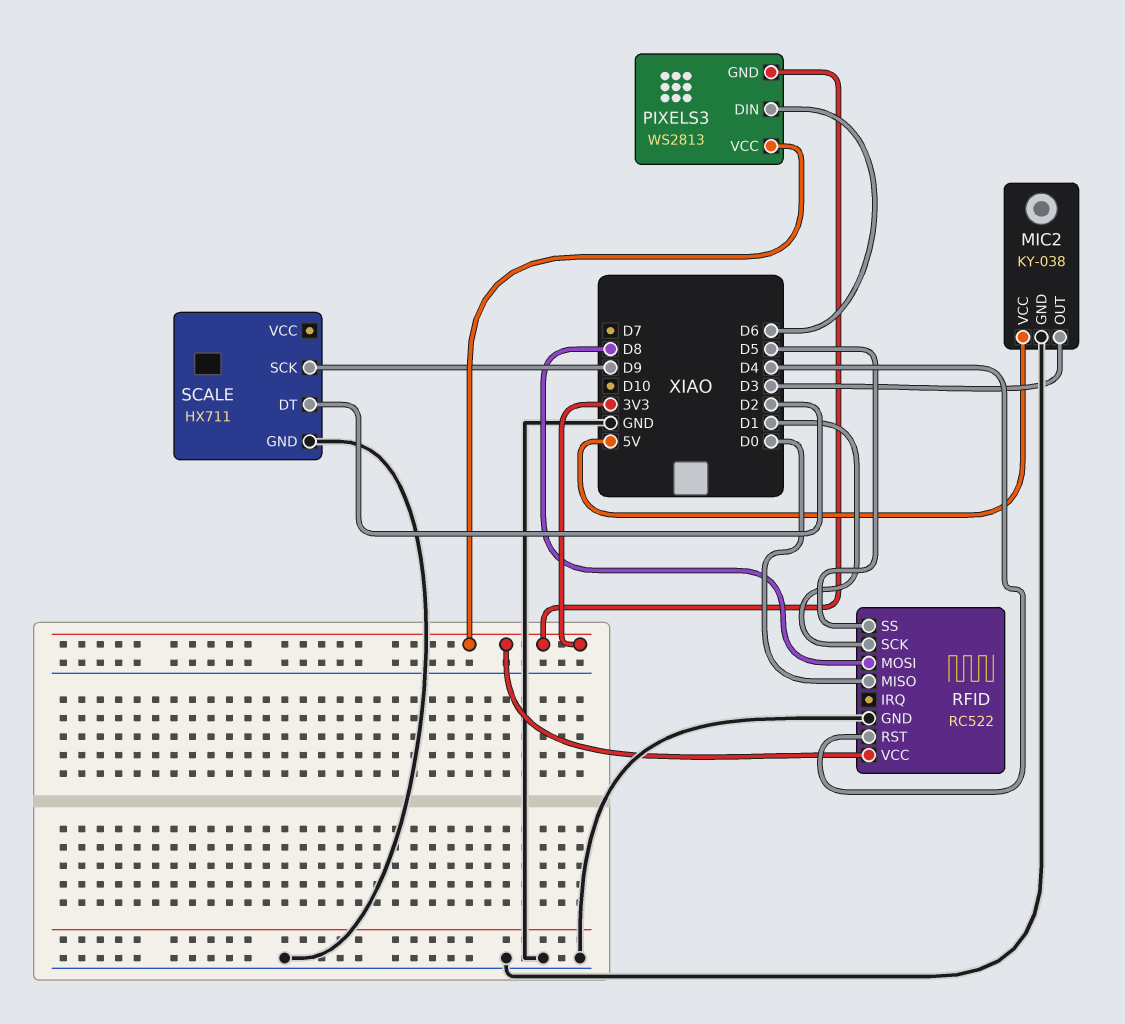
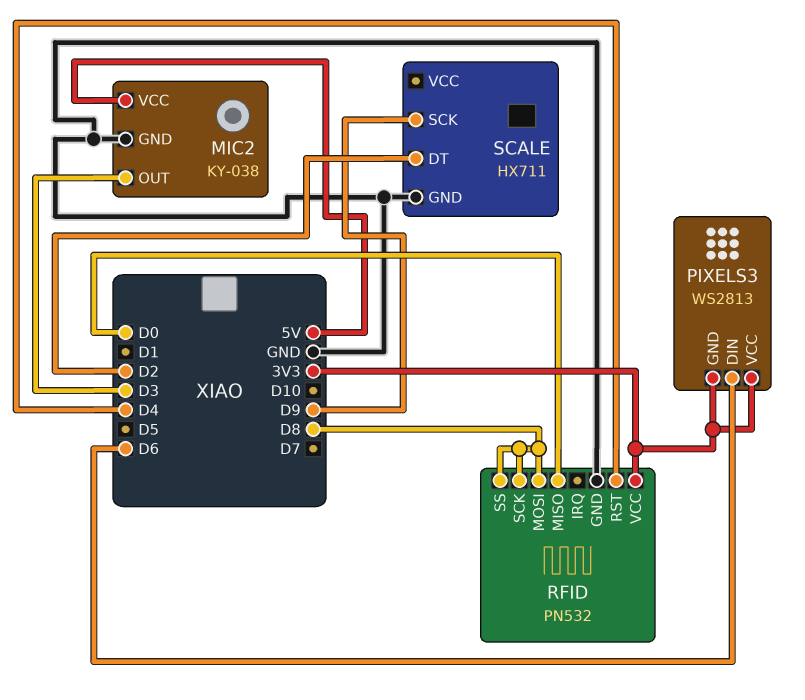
RFID: RC522 -> PN532
RFID pin SCK: D1 -> D8
RFID pin SS: D5 -> D8

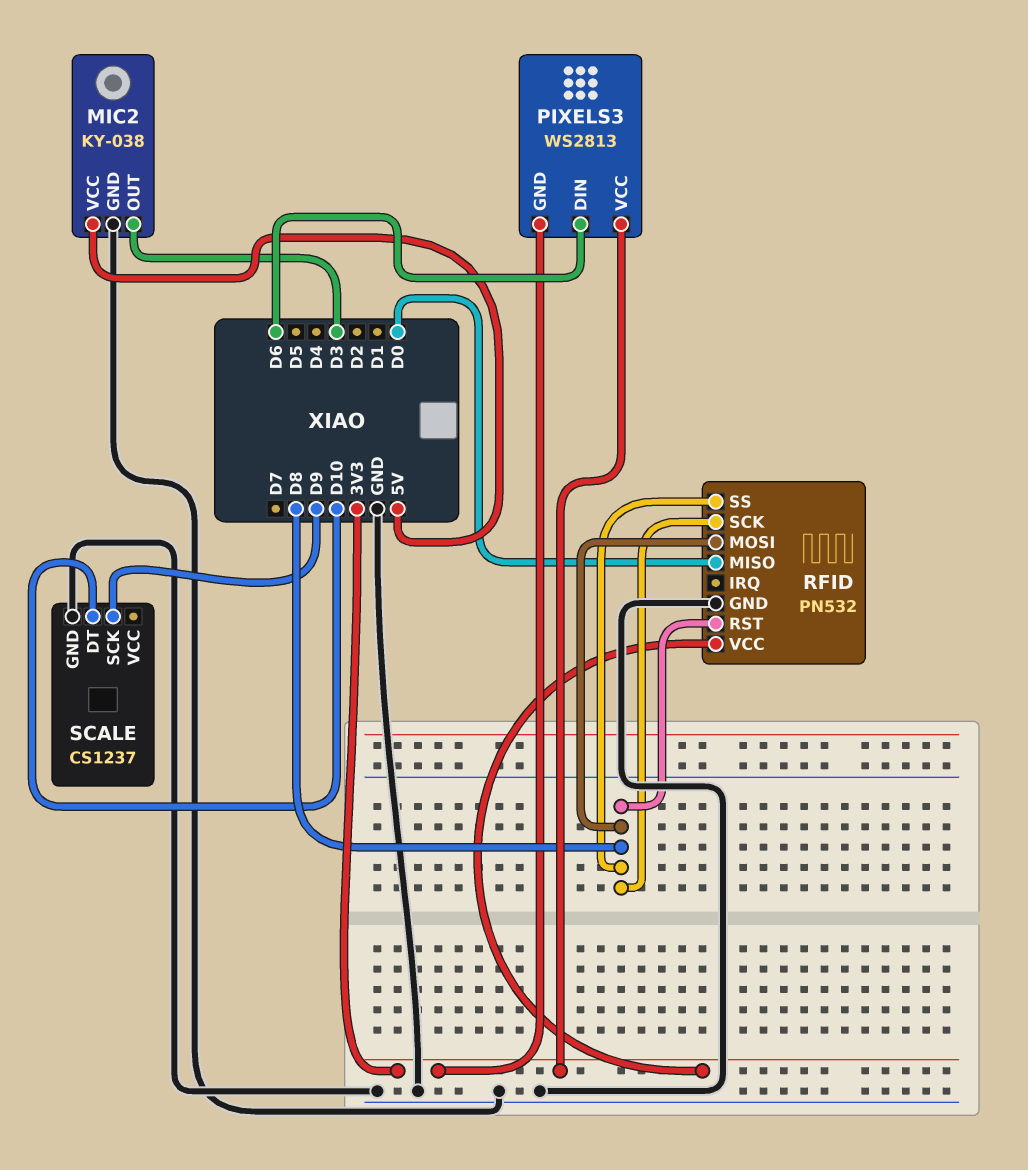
RFID pin RST: D4 -> D8
SCALE: HX711 -> CS1237
SCALE pin DT: D2 -> D10

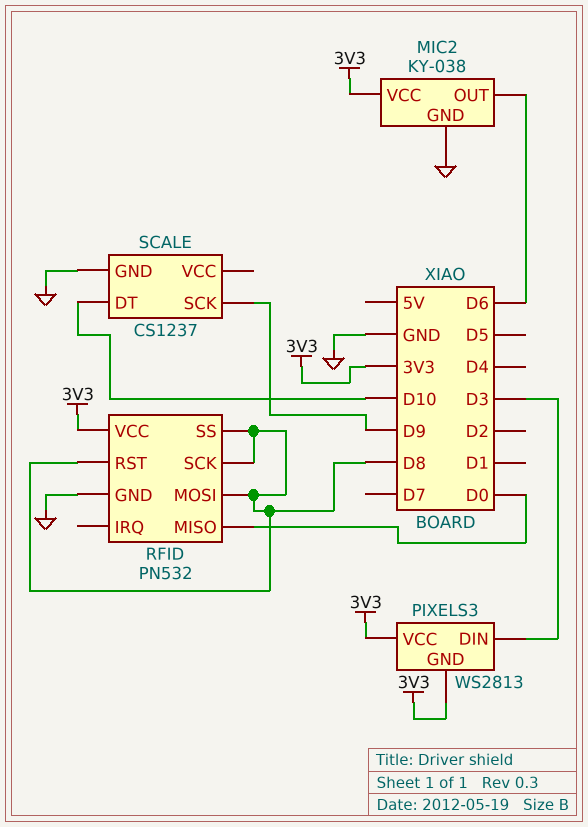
MIC2 pin OUT: D3 -> D6
MIC2 pin VCC: 5V -> 3V3
PIXELS3 pin DIN: D6 -> D3

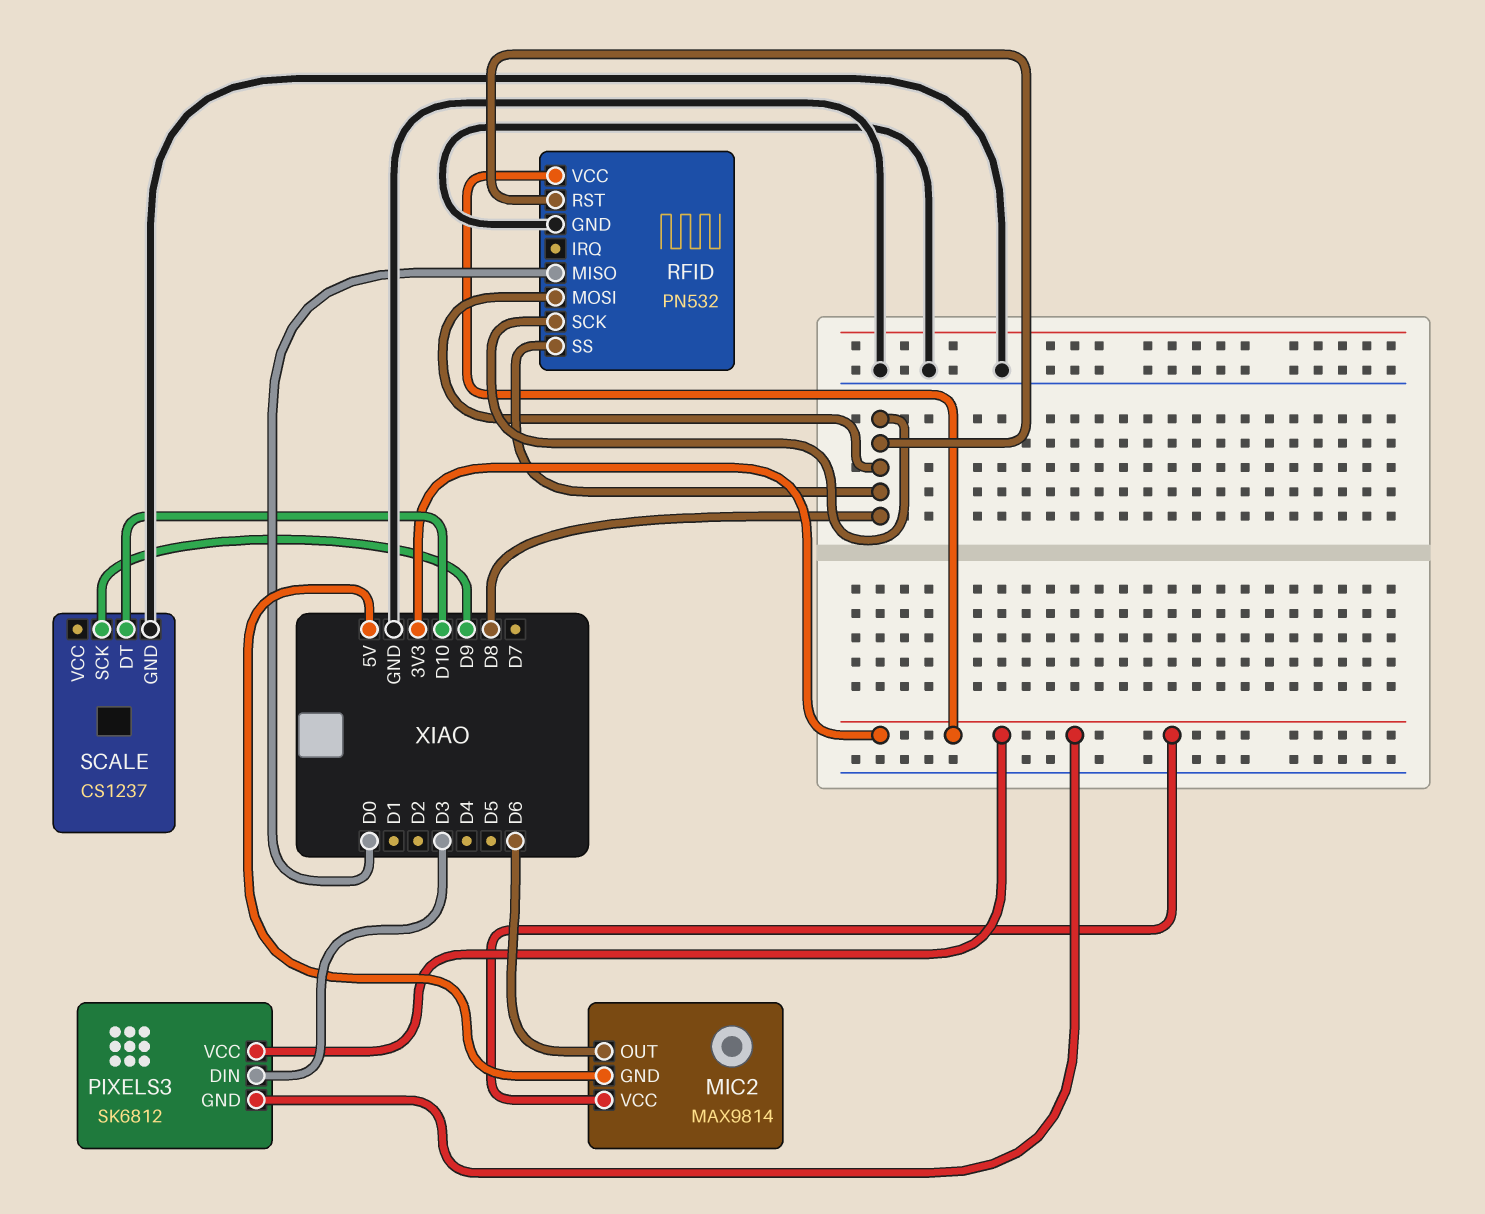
MIC2: KY-038 -> MAX9814
MIC2 pin GND: GND -> 5V
PIXELS3: WS2813 -> SK6812

